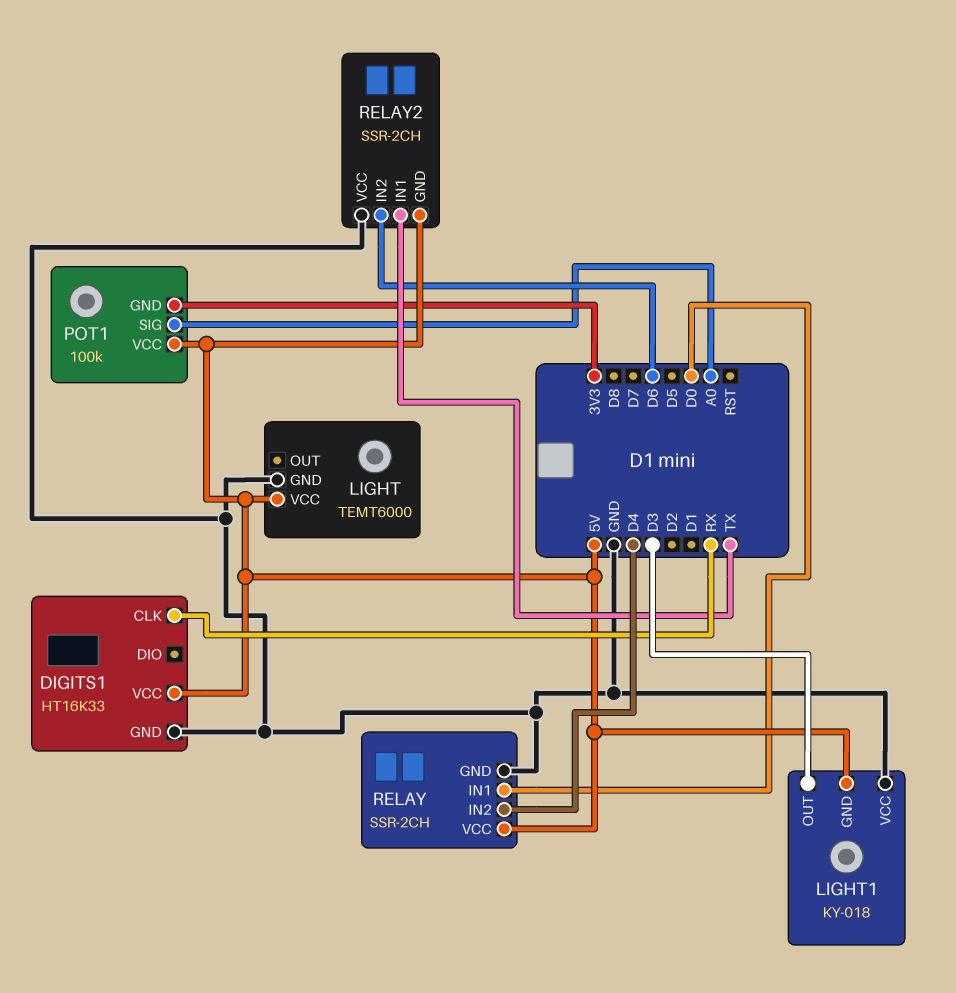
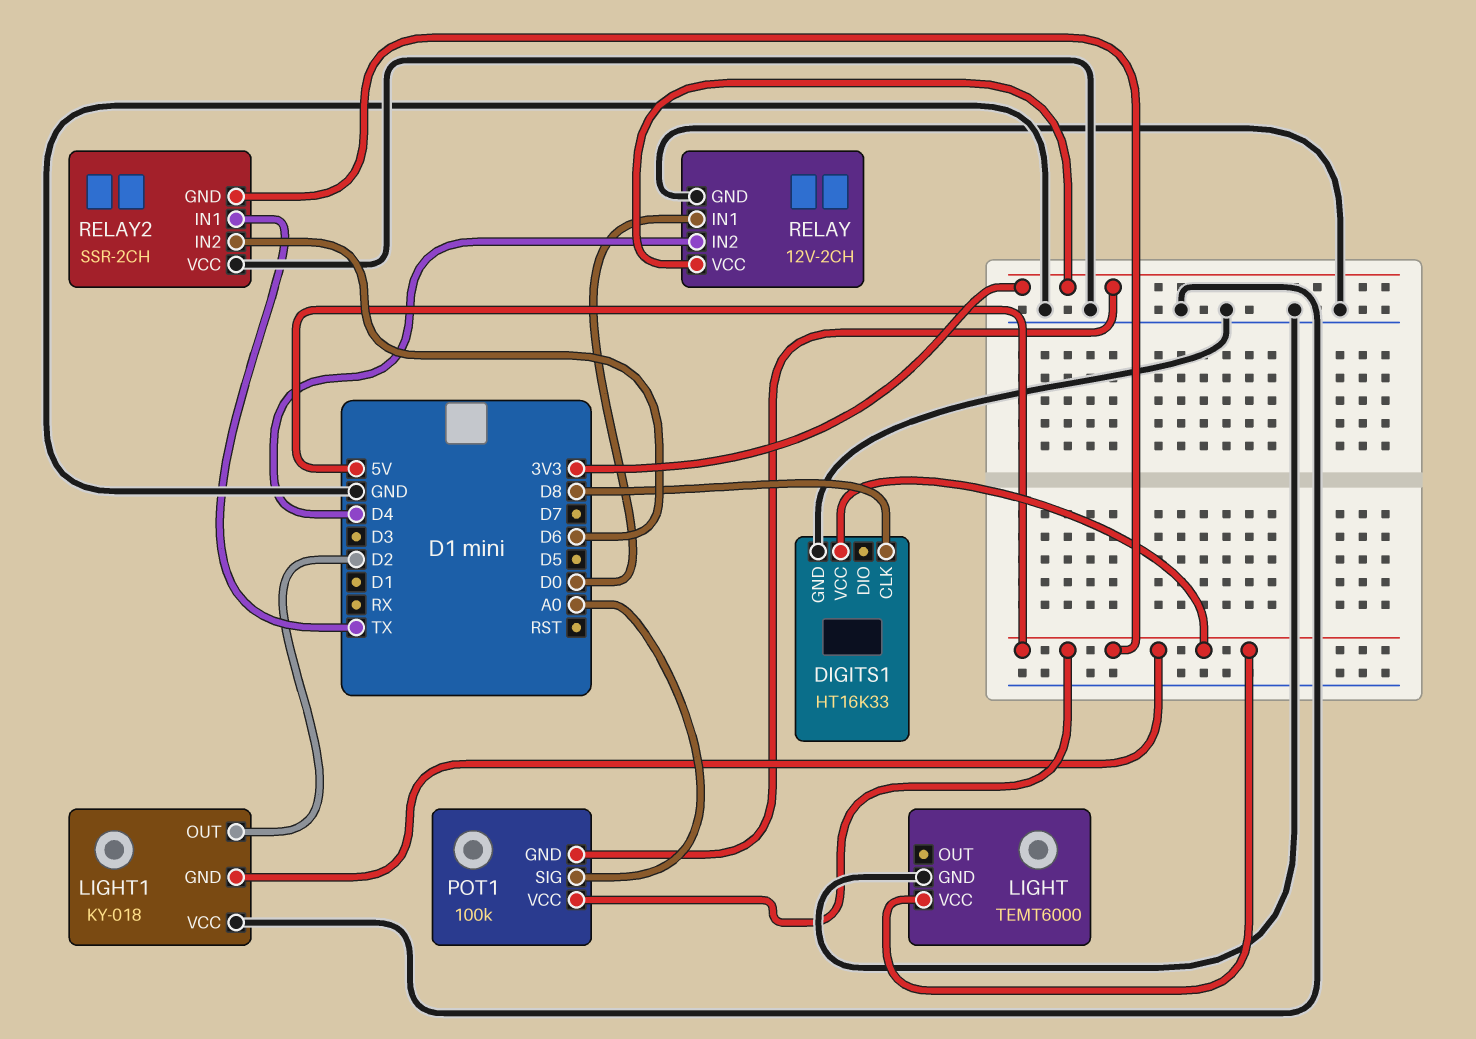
DIGITS1 pin CLK: RX -> D8
LIGHT1 pin OUT: D3 -> D2
RELAY: SSR-2CH -> 12V-2CH
RELAY pin VCC: 5V -> 3V3

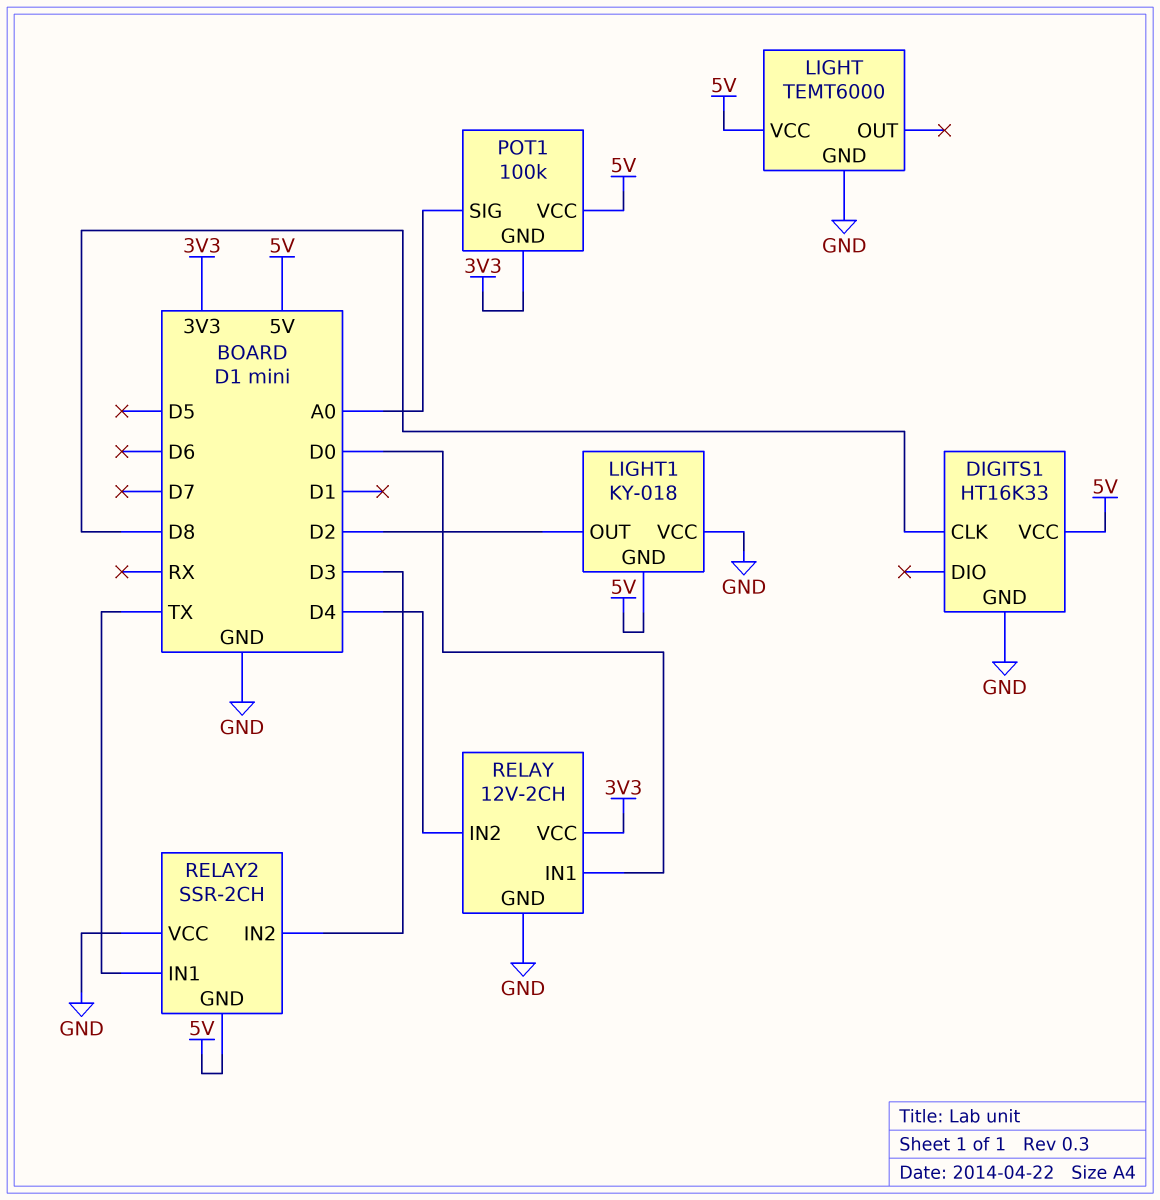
RELAY2 pin IN2: D6 -> D3

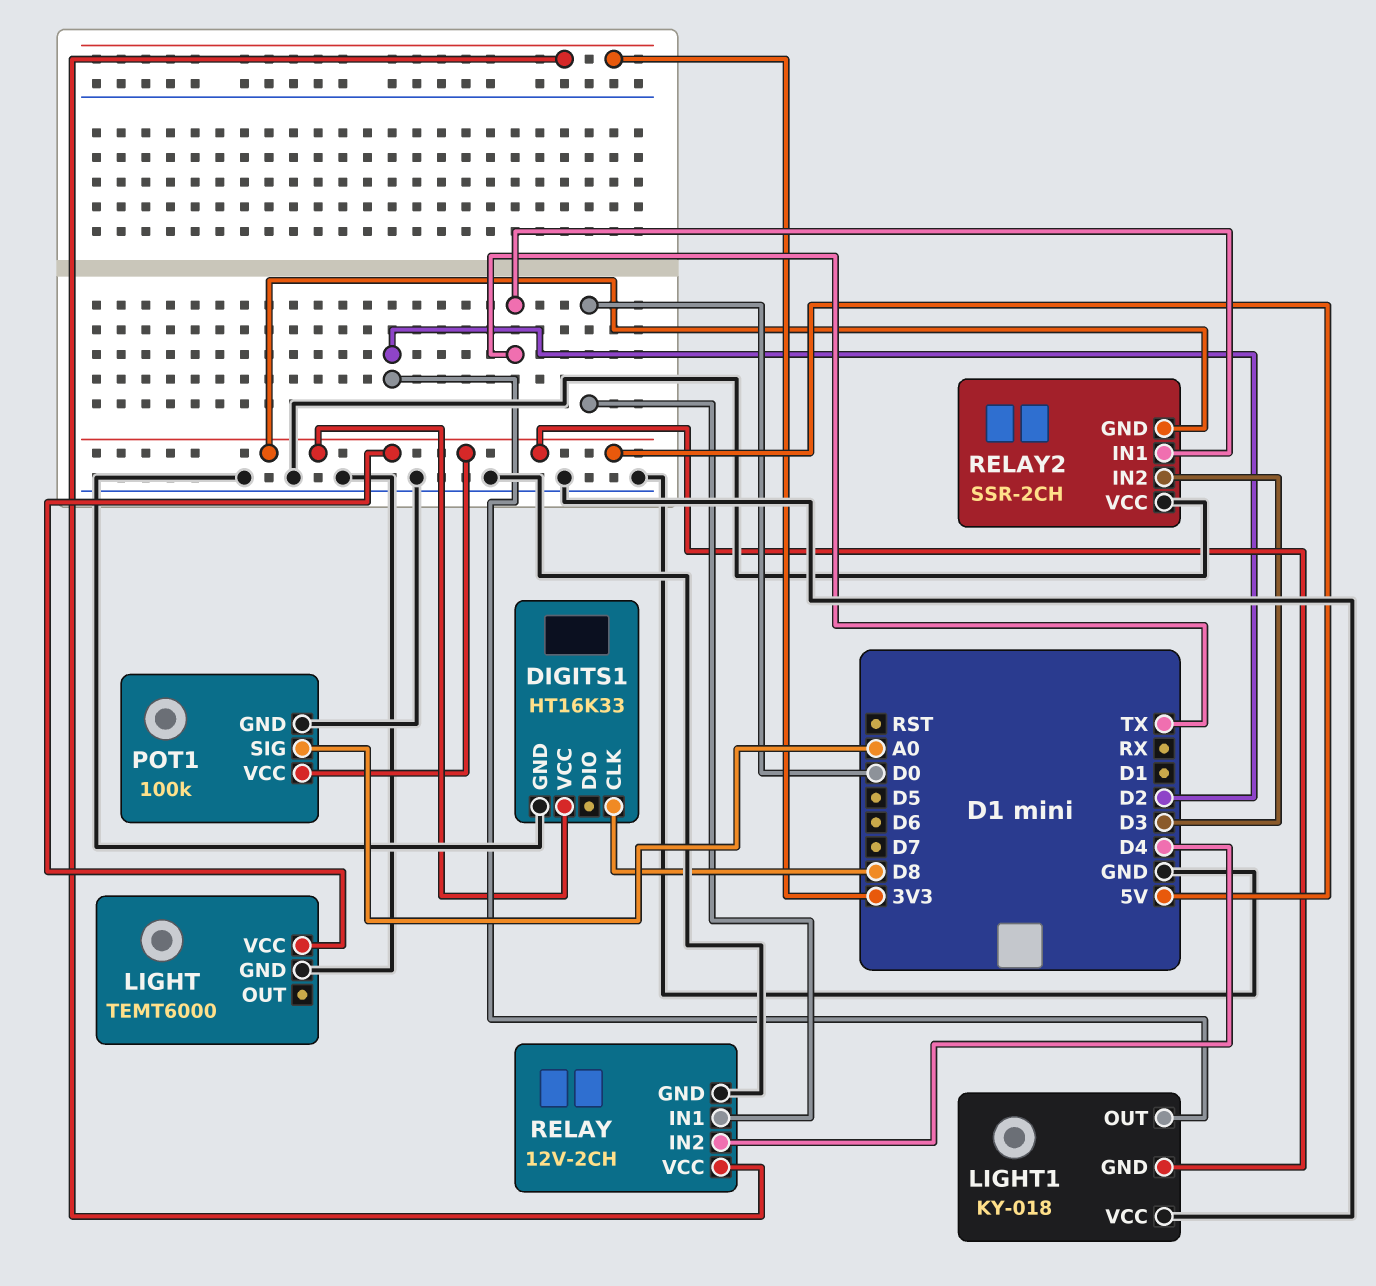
POT1 pin GND: 3V3 -> GND

